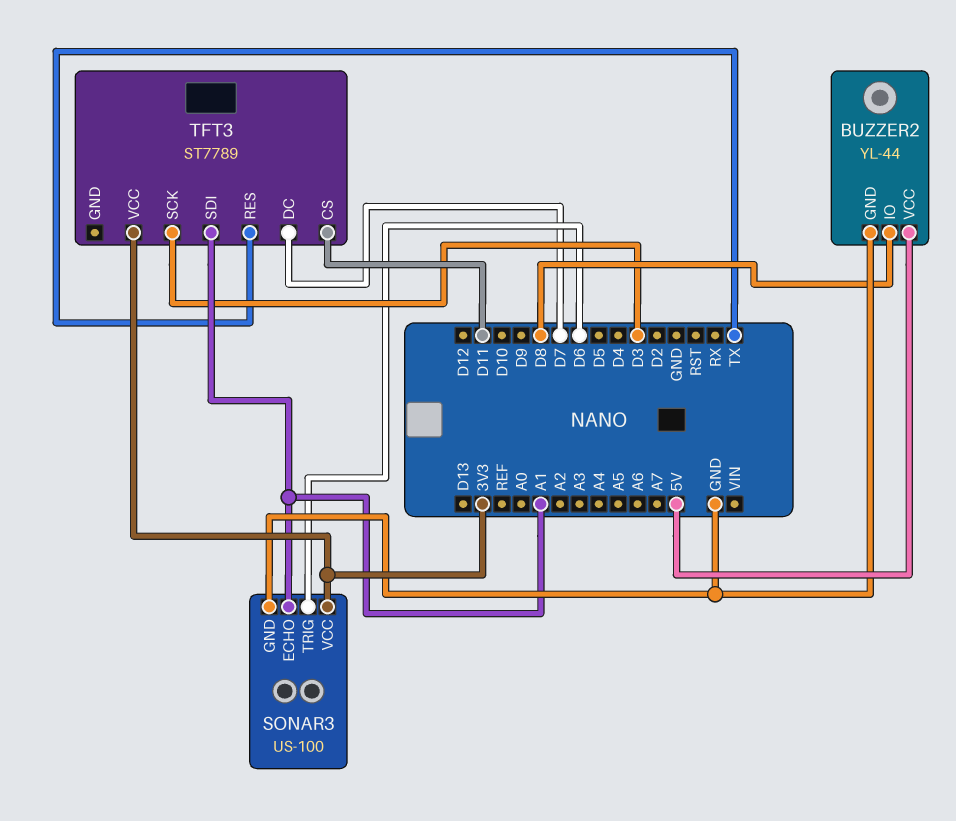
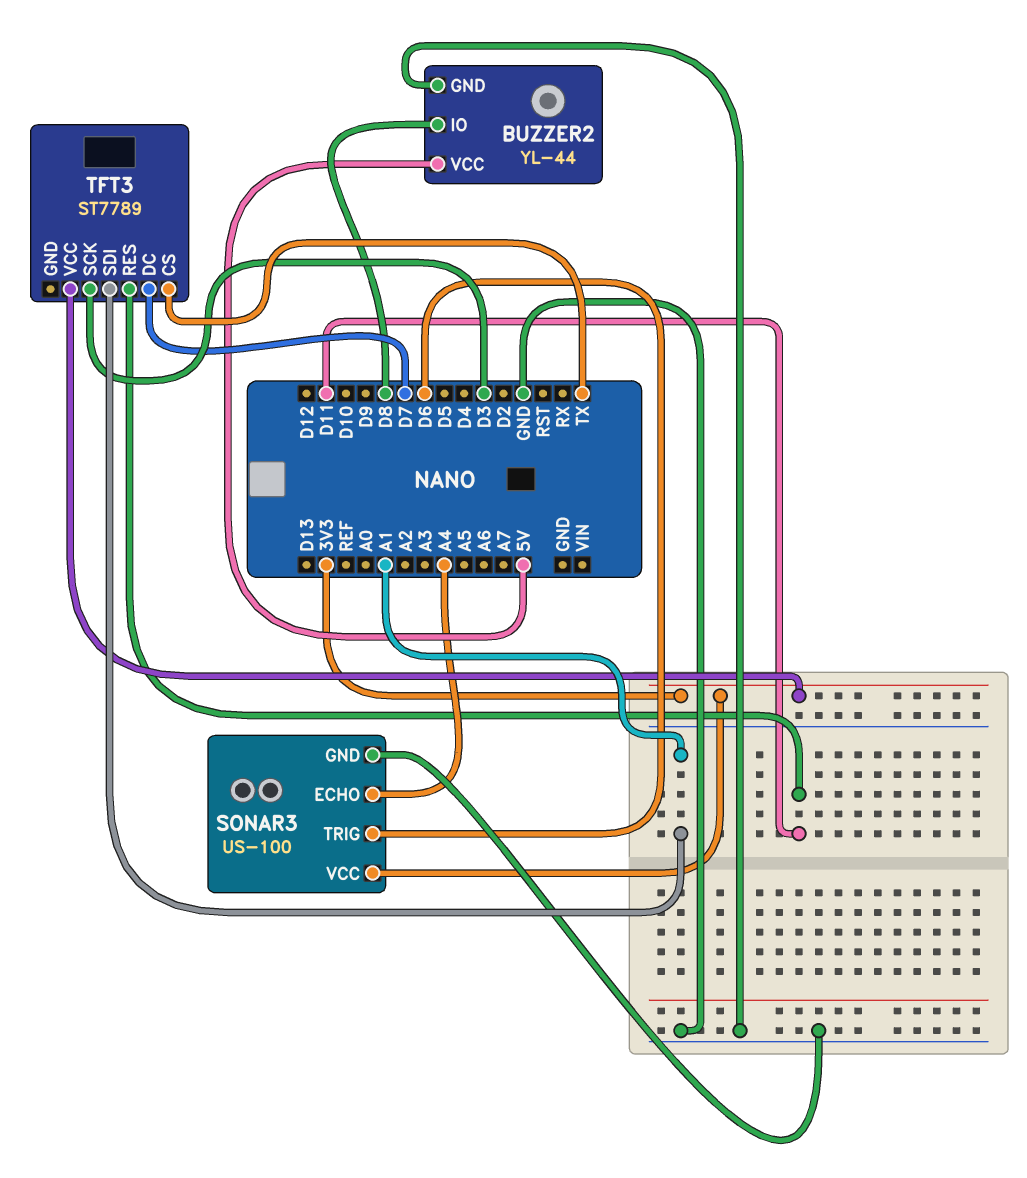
SONAR3 pin ECHO: A1 -> A4
TFT3 pin CS: D11 -> TX
TFT3 pin RES: TX -> D11

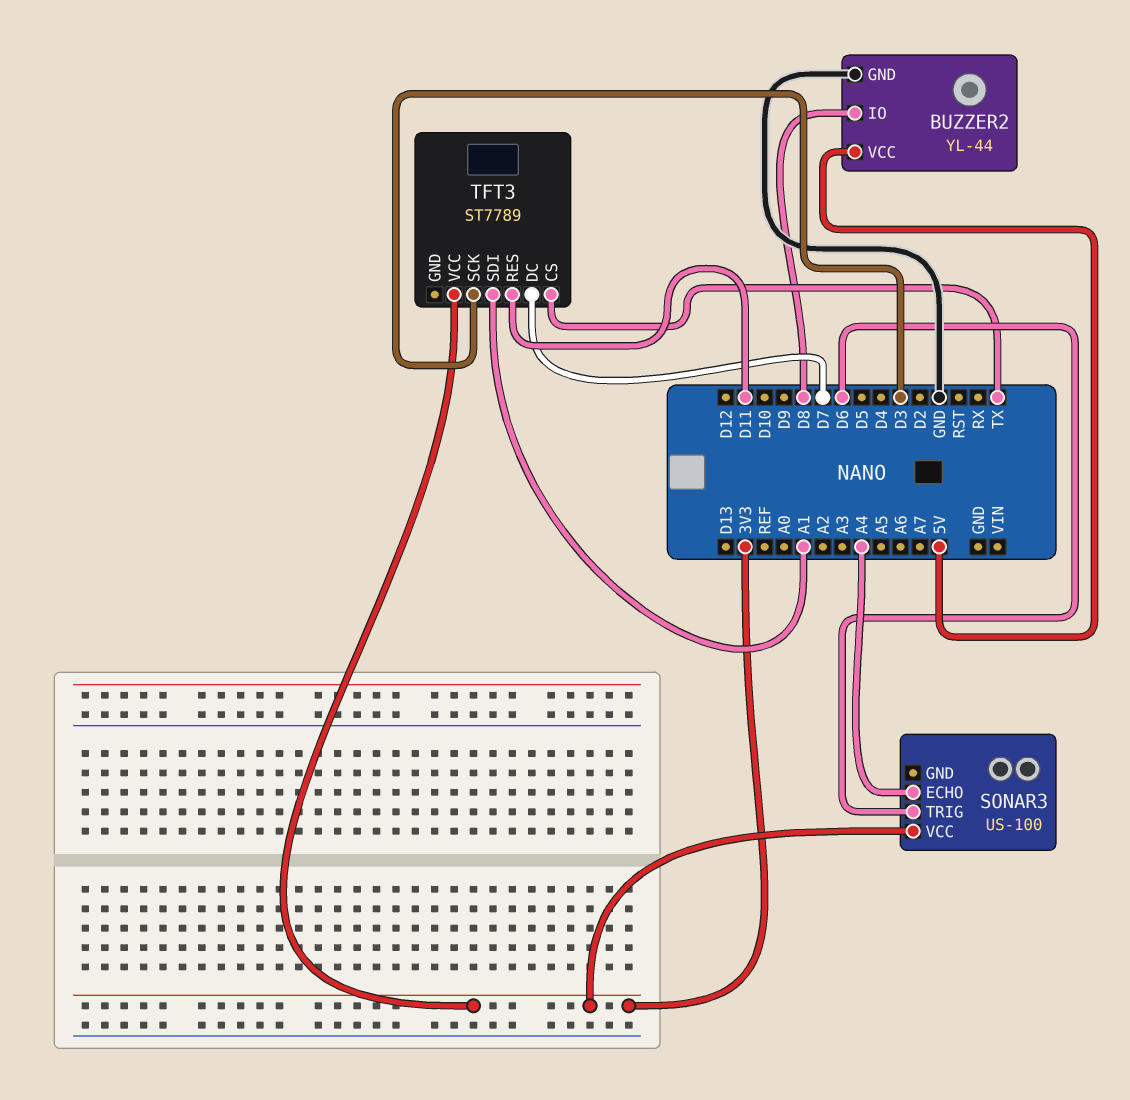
SONAR3 pin GND: GND -> none

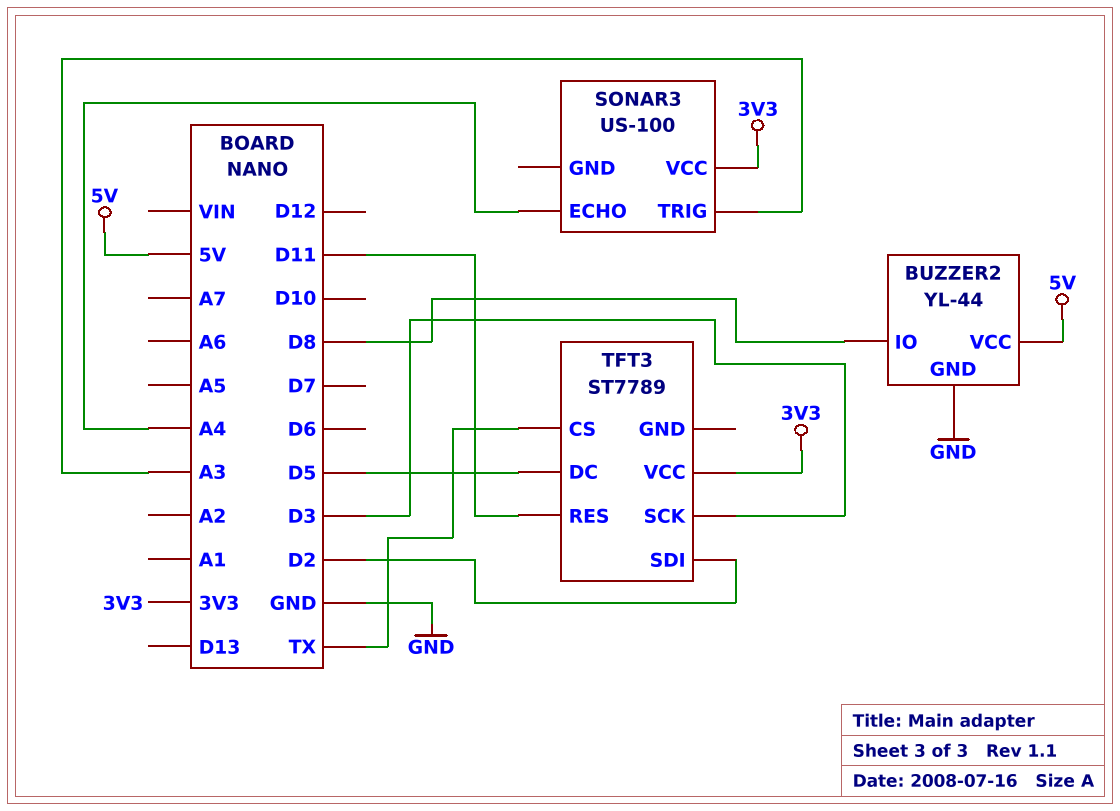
SONAR3 pin TRIG: D6 -> A3
TFT3 pin DC: D7 -> D5
TFT3 pin SDI: A1 -> D2

